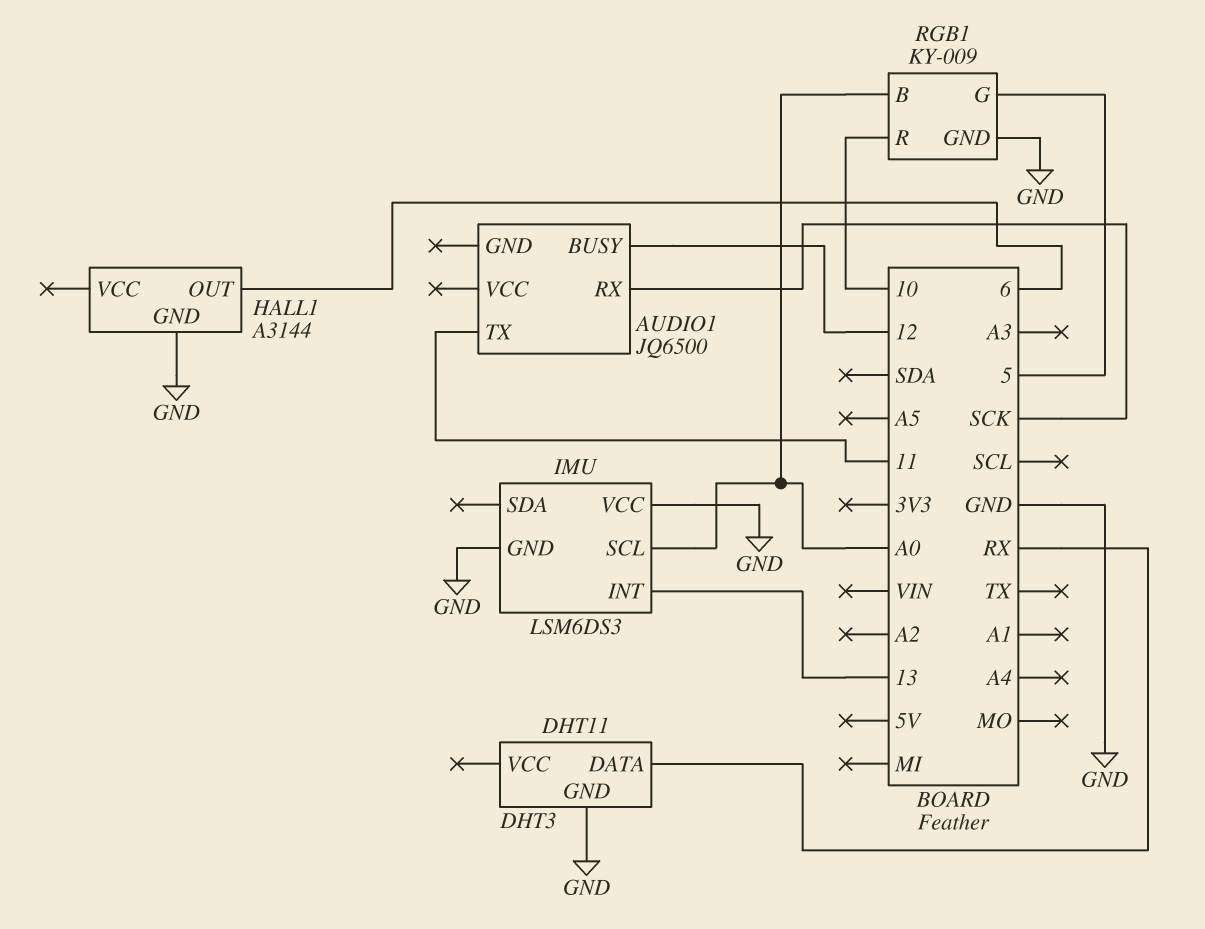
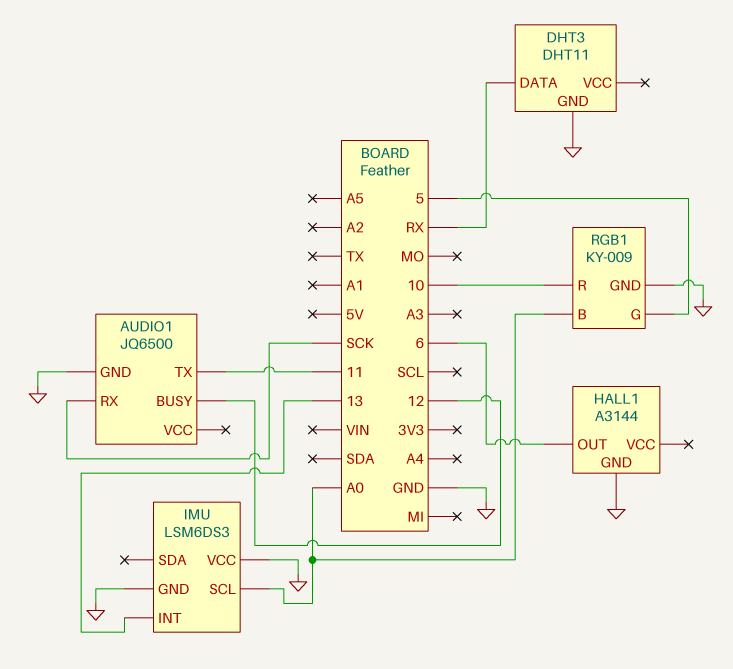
AUDIO1 pin GND: none -> GND

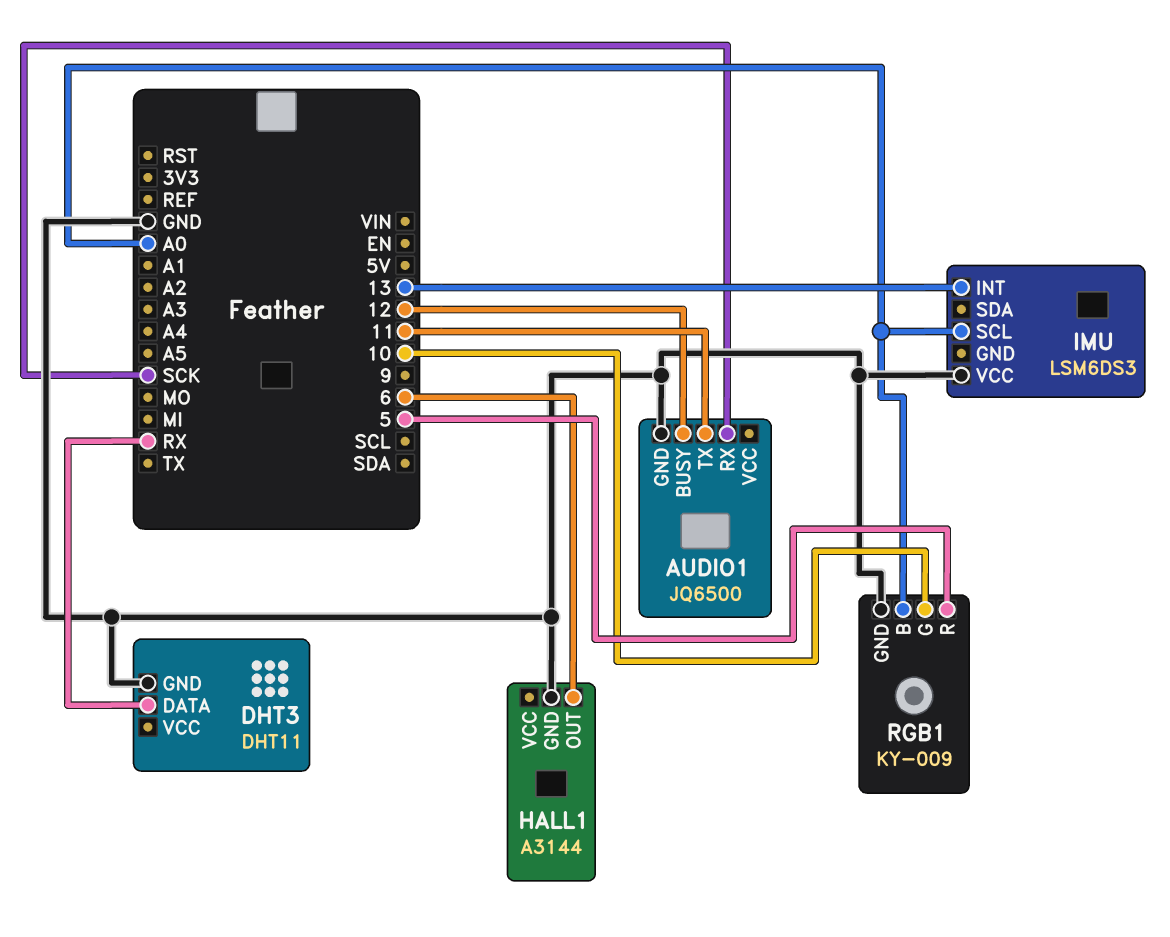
IMU pin GND: GND -> none
RGB1 pin G: 5 -> 10
RGB1 pin R: 10 -> 5

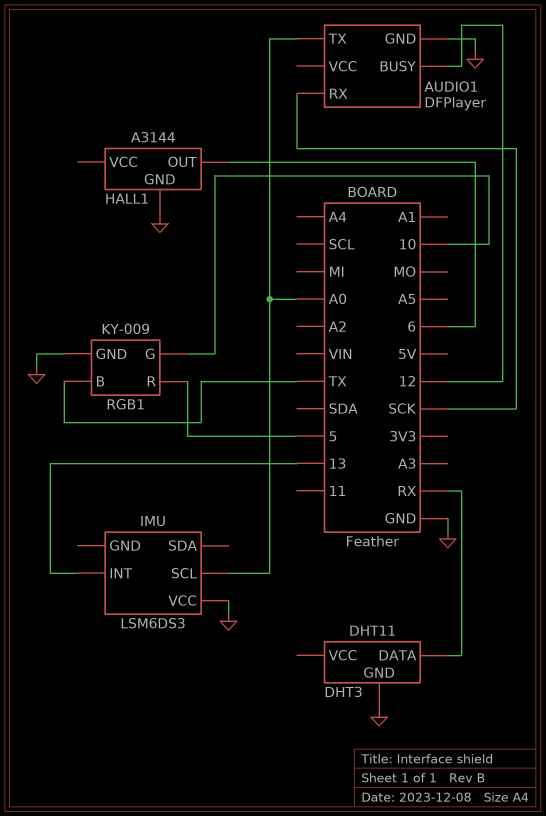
AUDIO1: JQ6500 -> DFPlayer
AUDIO1 pin TX: 11 -> A0
RGB1 pin B: A0 -> TX

